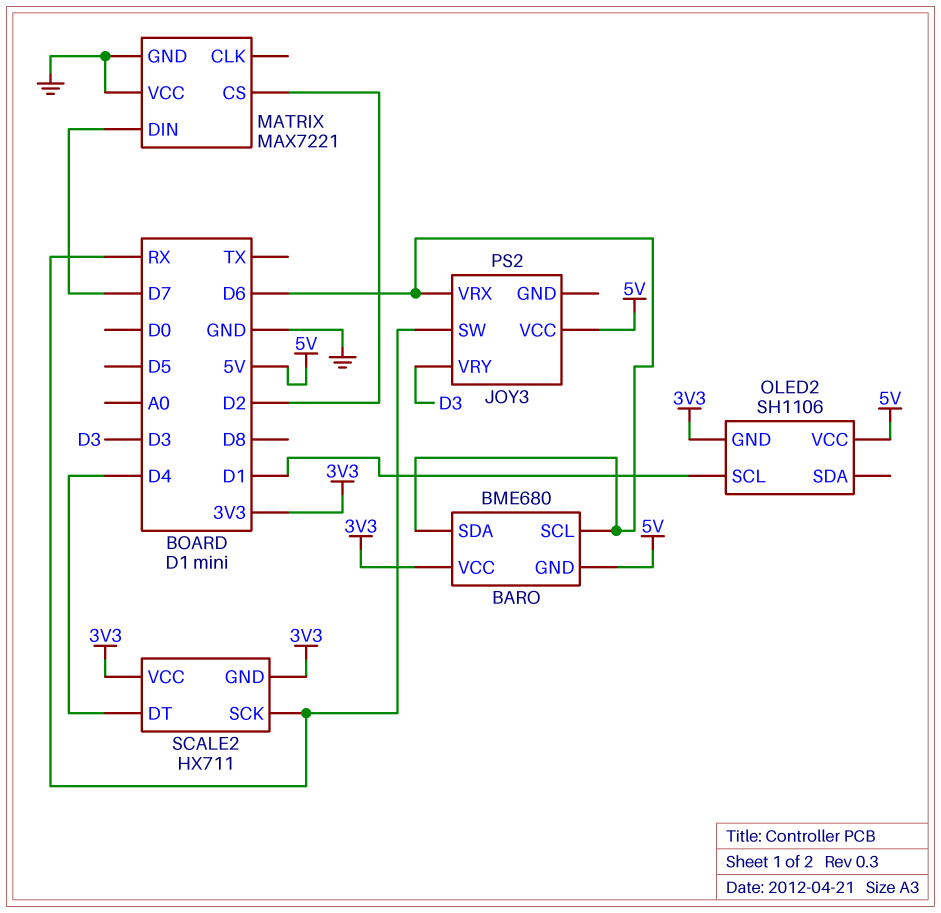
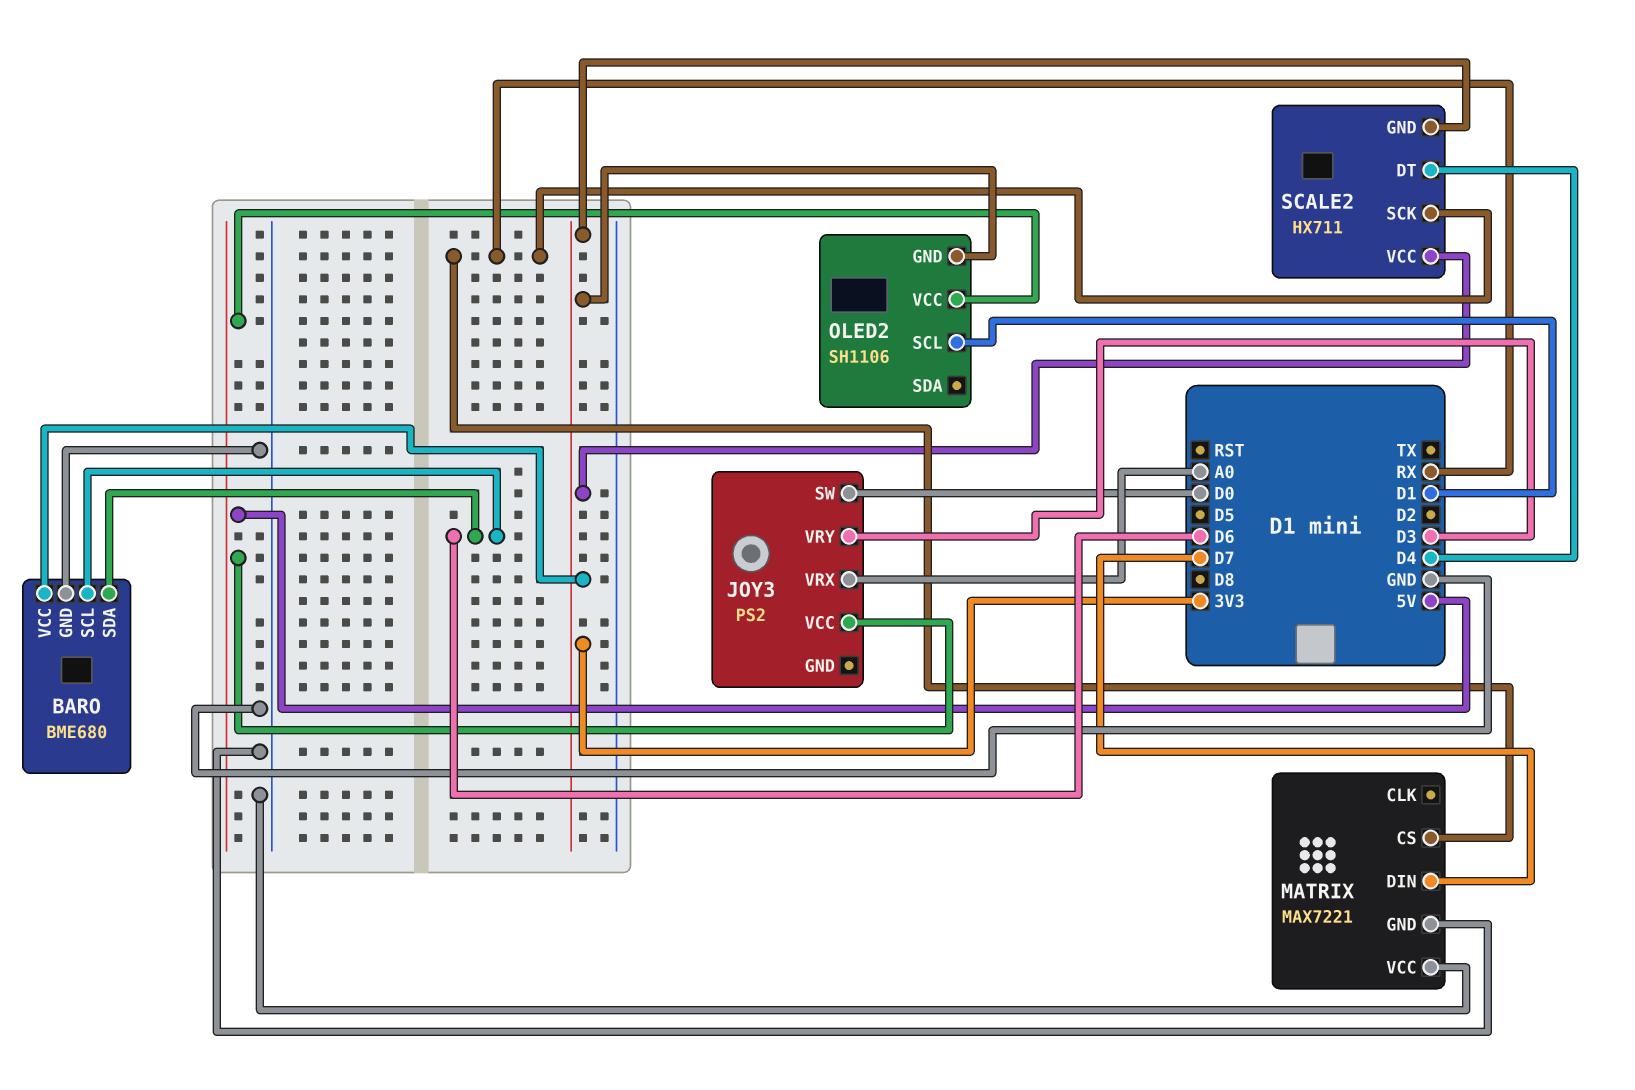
BARO pin GND: 5V -> GND
JOY3 pin SW: RX -> D0
JOY3 pin VRX: D6 -> A0
MATRIX pin CS: D2 -> RX

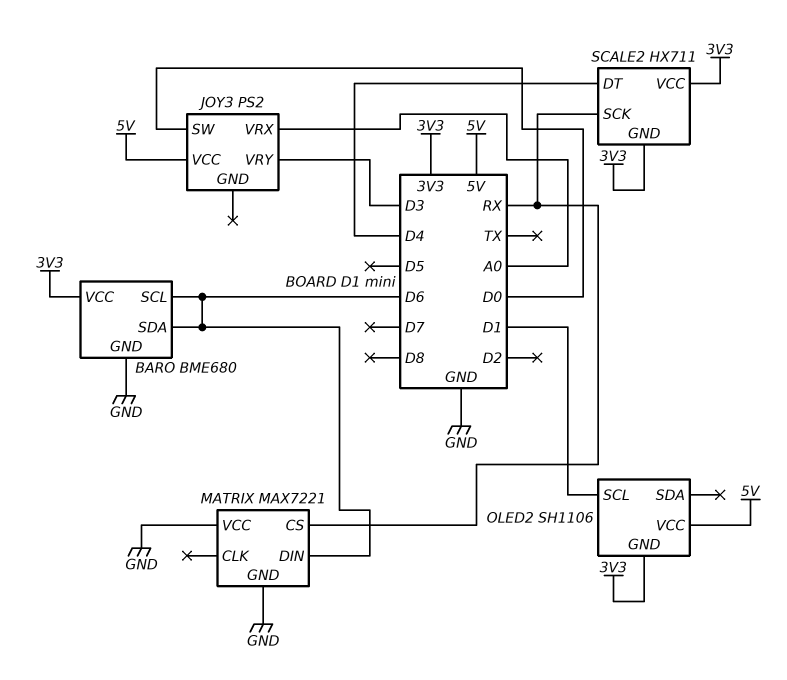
MATRIX pin DIN: D7 -> D6

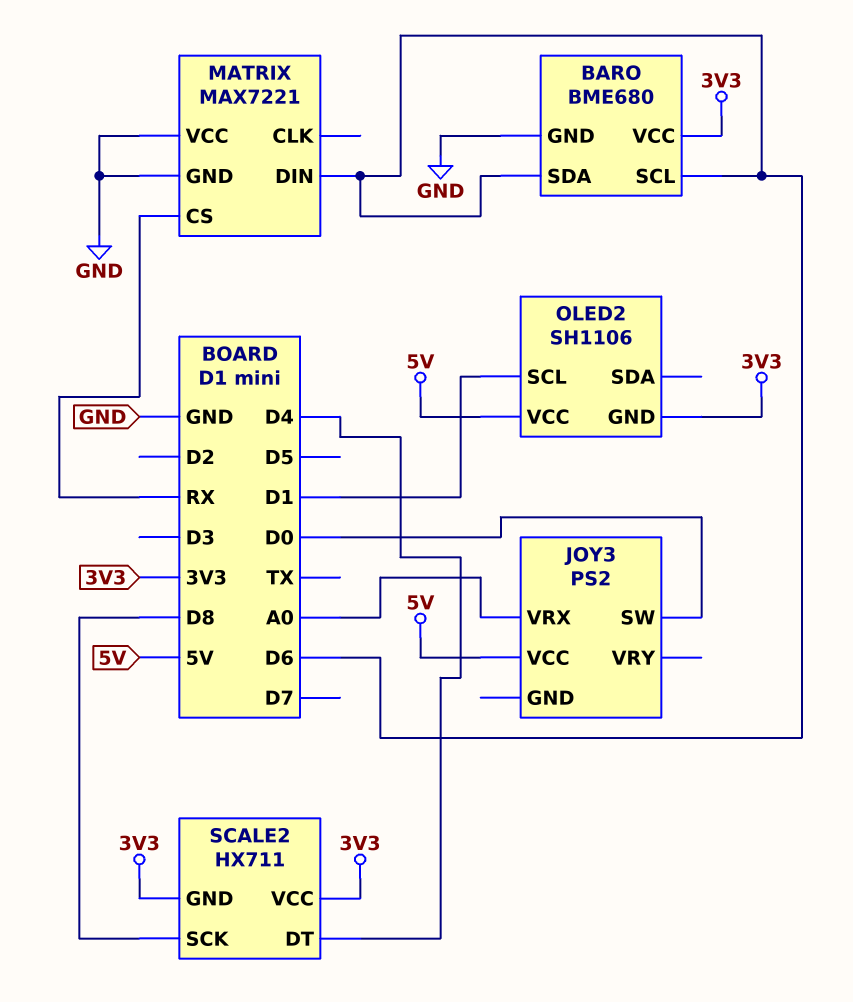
JOY3 pin VRY: D3 -> none
SCALE2 pin SCK: RX -> D8

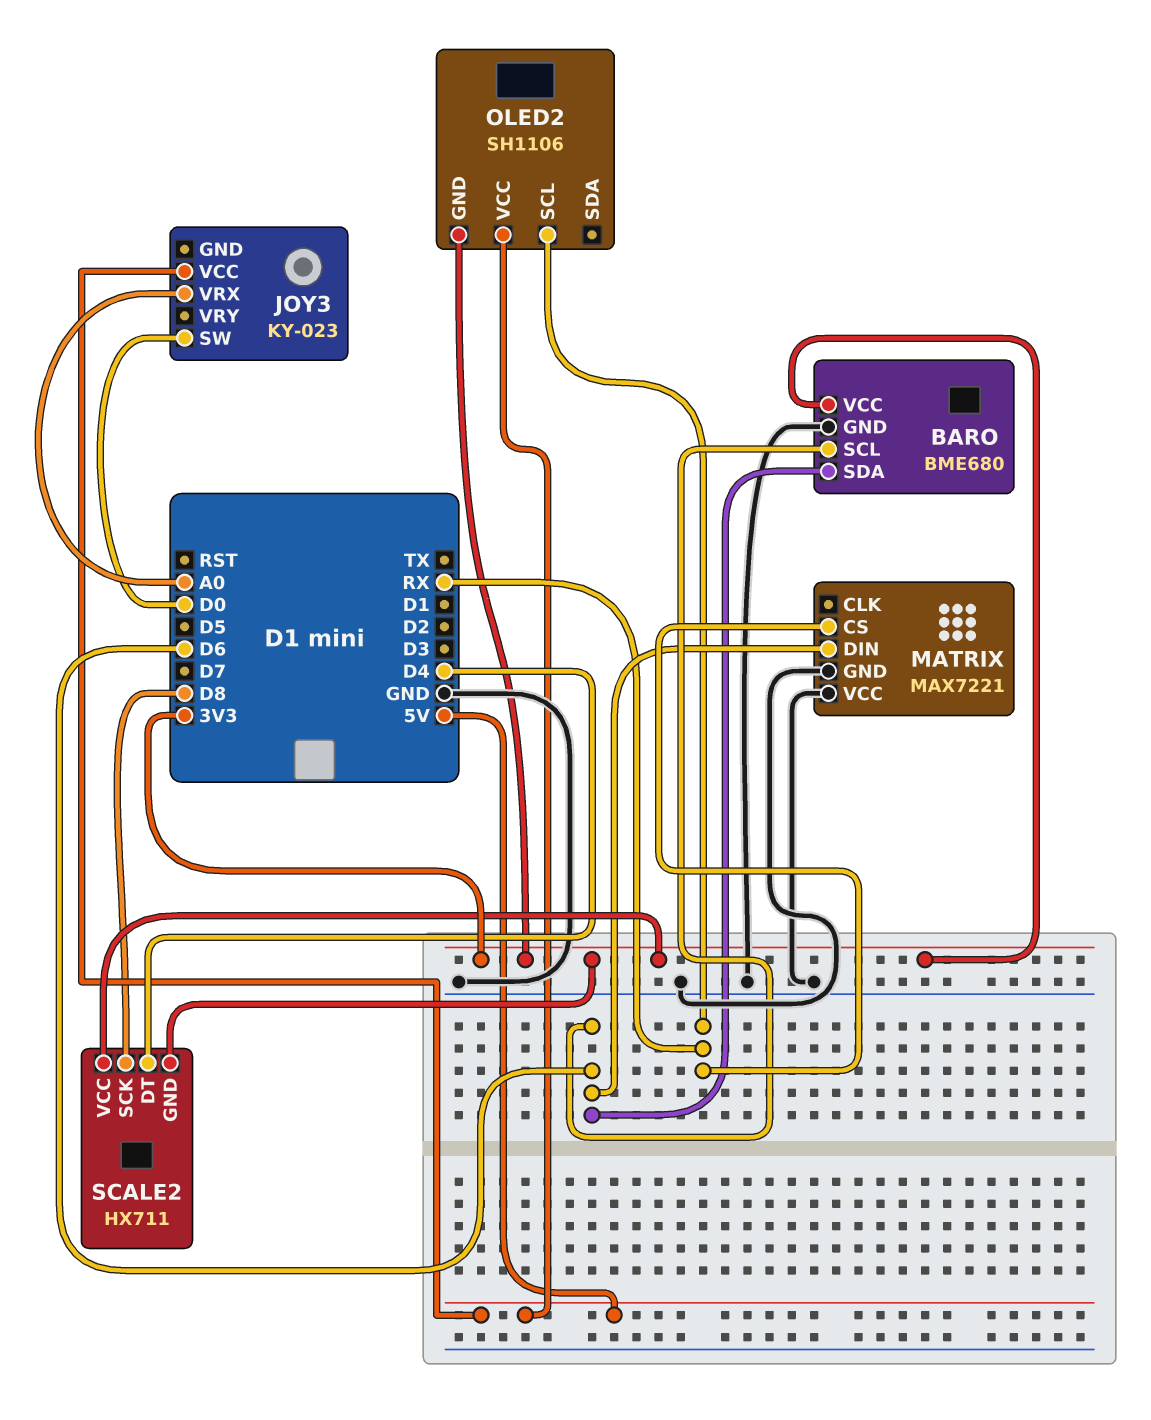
JOY3: PS2 -> KY-023
OLED2 pin SCL: D1 -> RX

